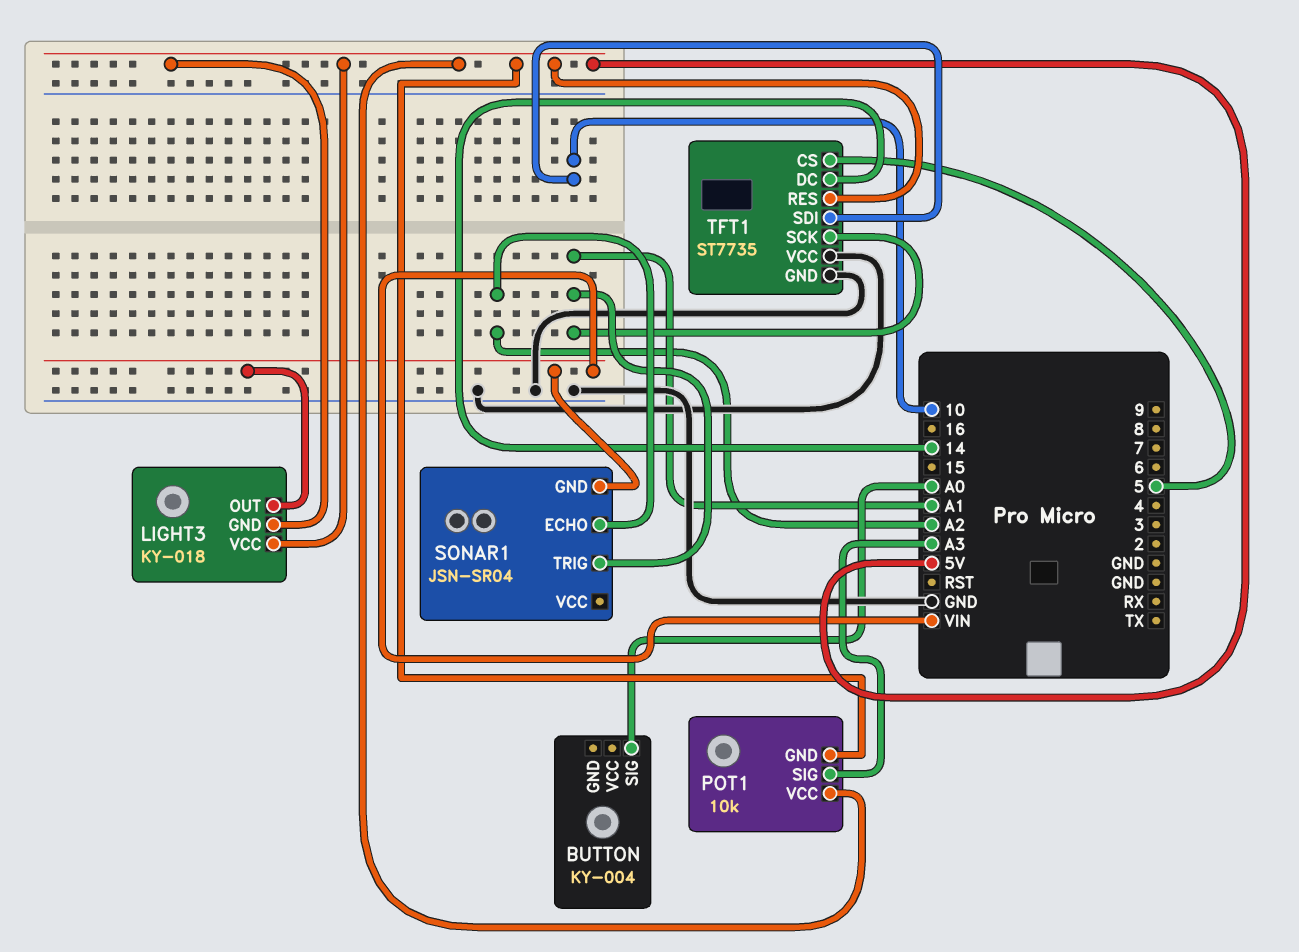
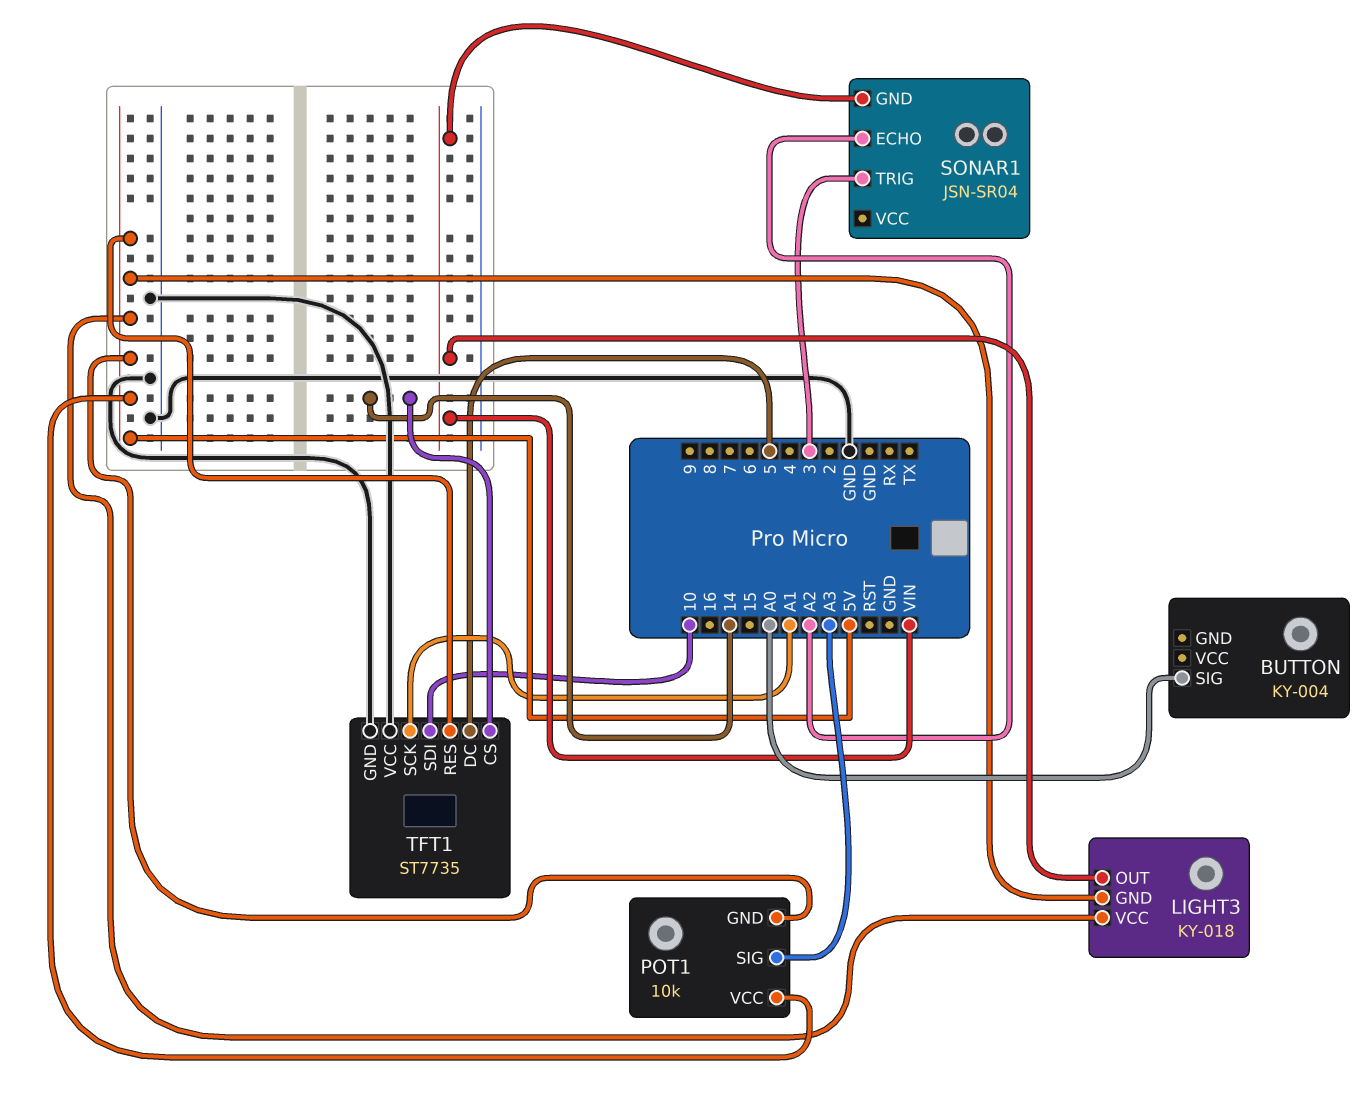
SONAR1 pin TRIG: A1 -> 3
TFT1 pin CS: 5 -> 14
TFT1 pin DC: 14 -> 5

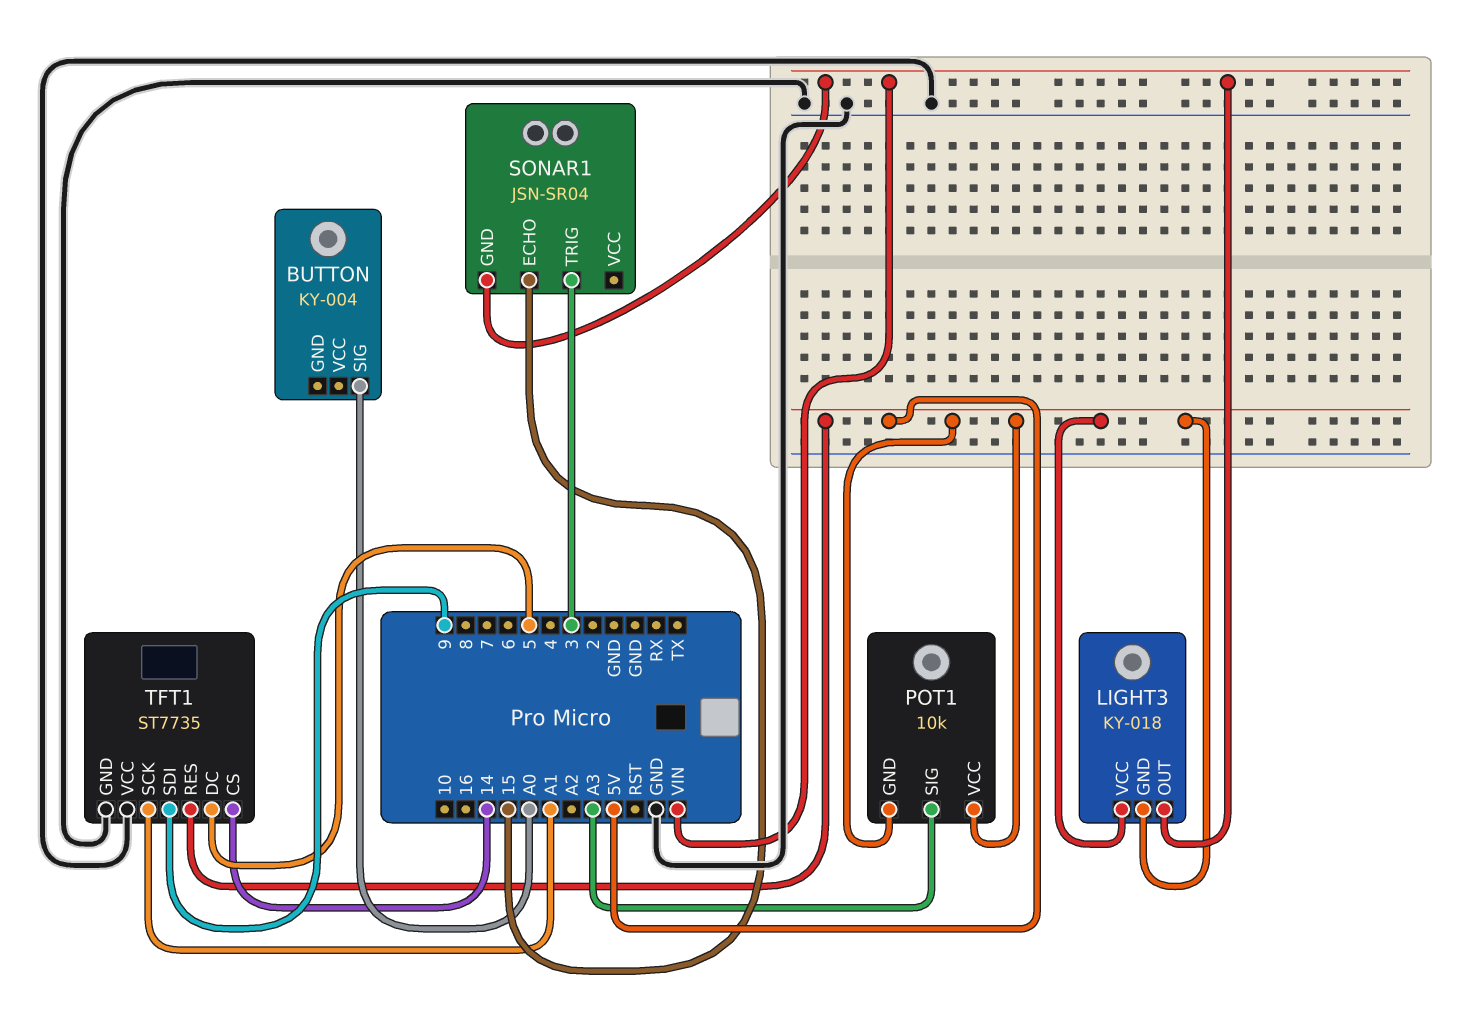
SONAR1 pin ECHO: A2 -> 15
TFT1 pin SDI: 10 -> 9

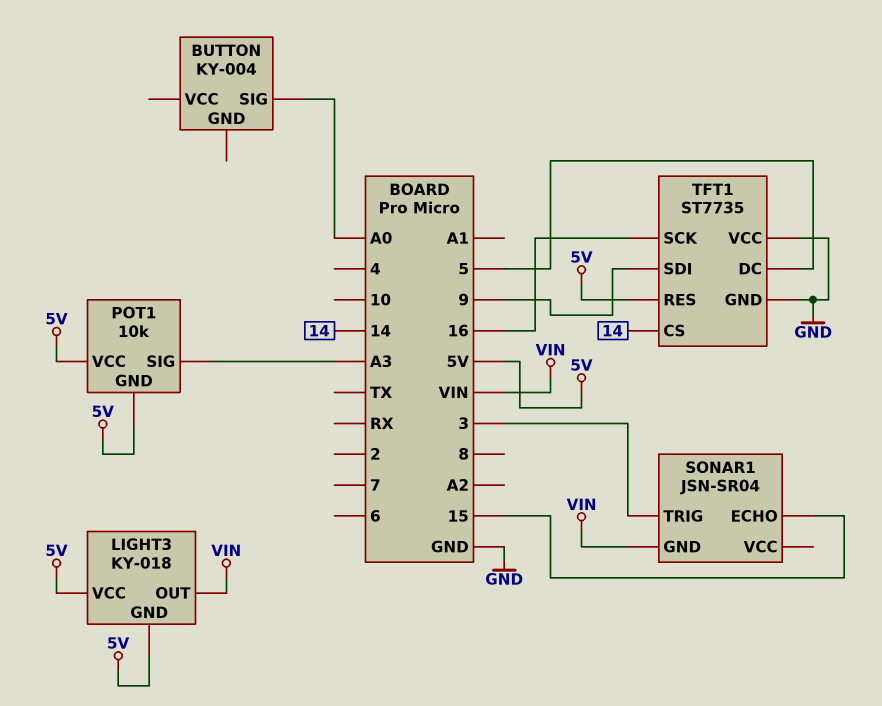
TFT1 pin SCK: A1 -> 16

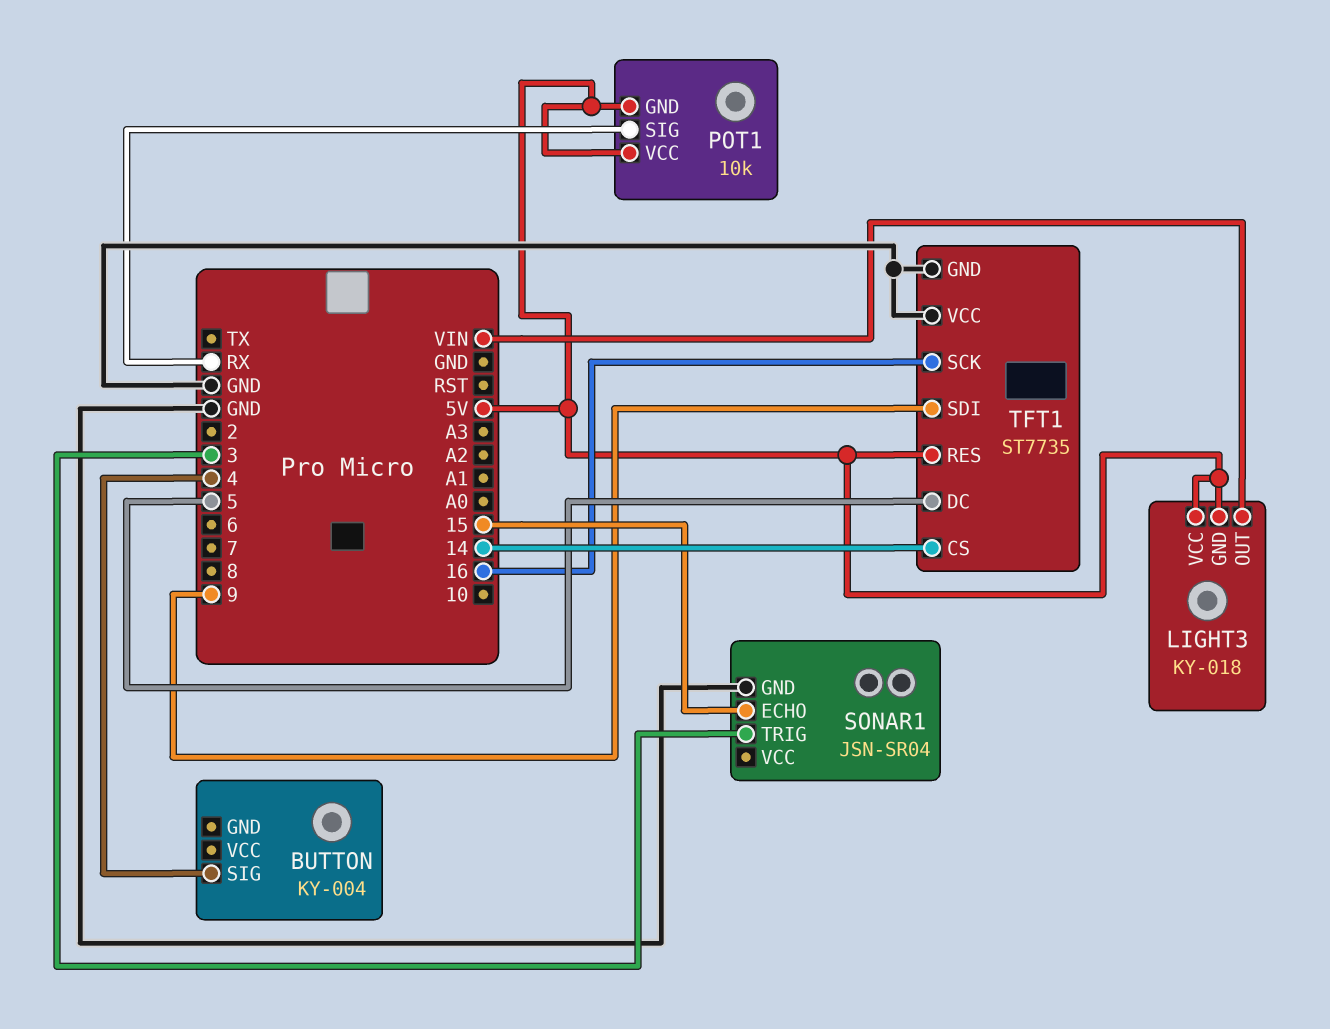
BUTTON pin SIG: A0 -> 4
POT1 pin SIG: A3 -> RX
SONAR1 pin GND: VIN -> GND

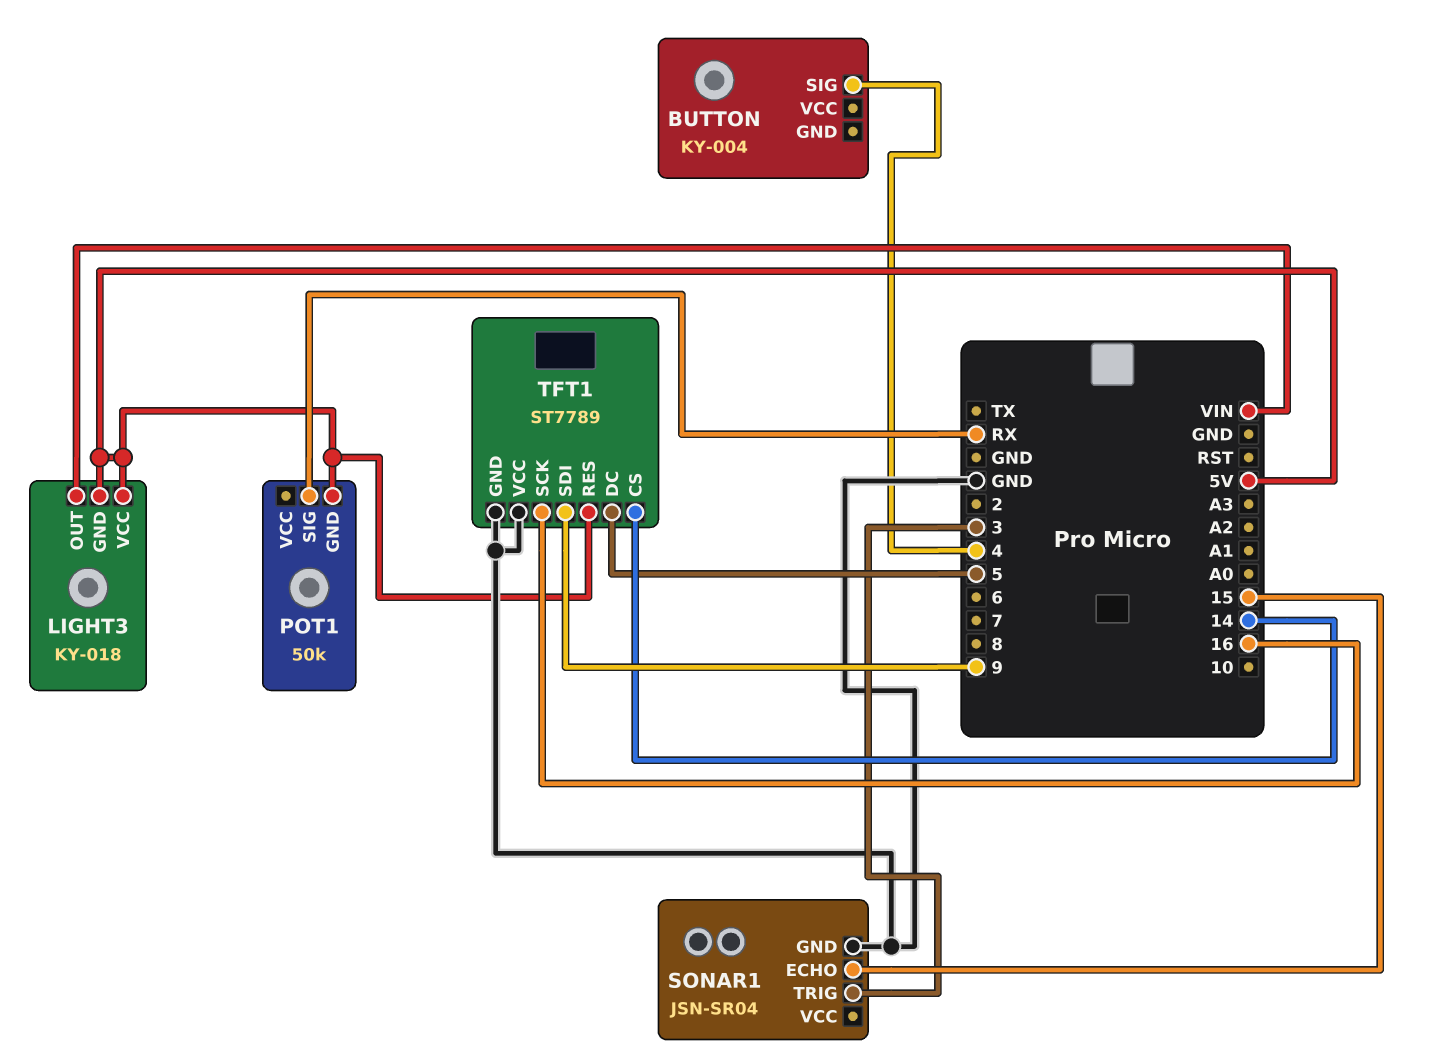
POT1: 10k -> 50k
POT1 pin VCC: 5V -> none
TFT1: ST7735 -> ST7789

